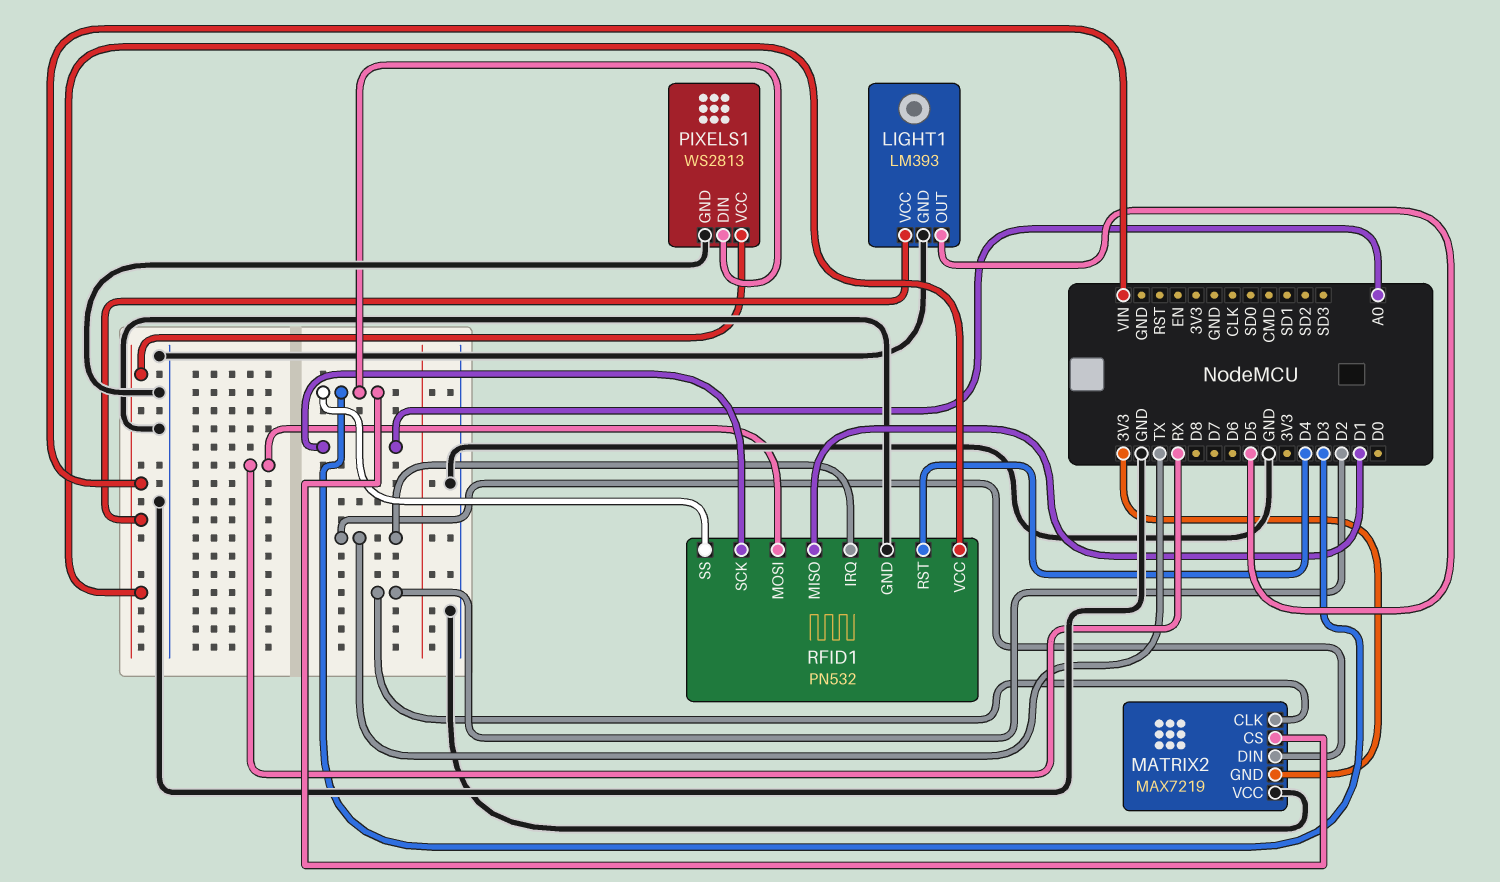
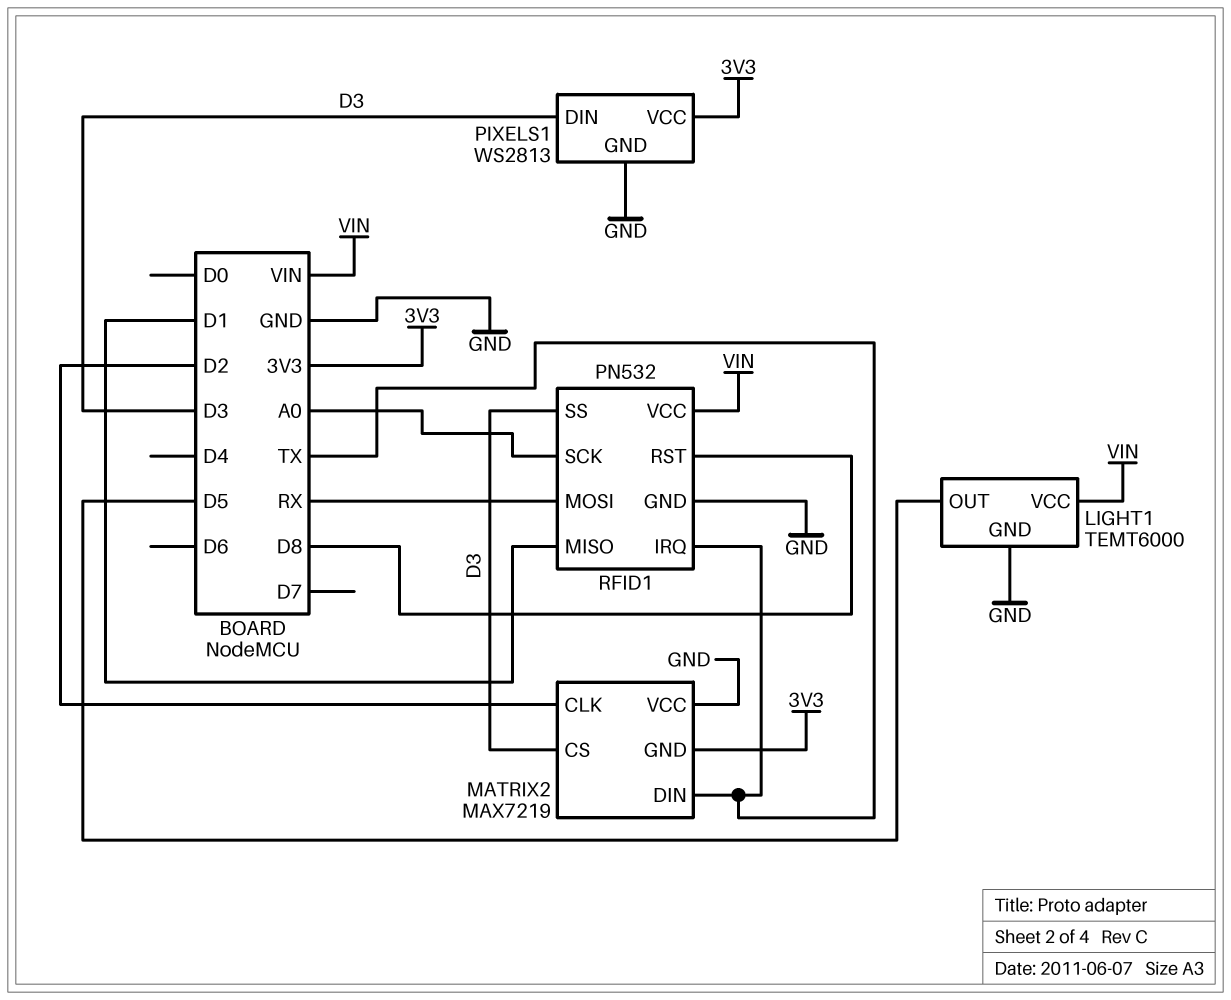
LIGHT1: LM393 -> TEMT6000
PIXELS1 pin VCC: VIN -> 3V3
RFID1 pin RST: D4 -> D8

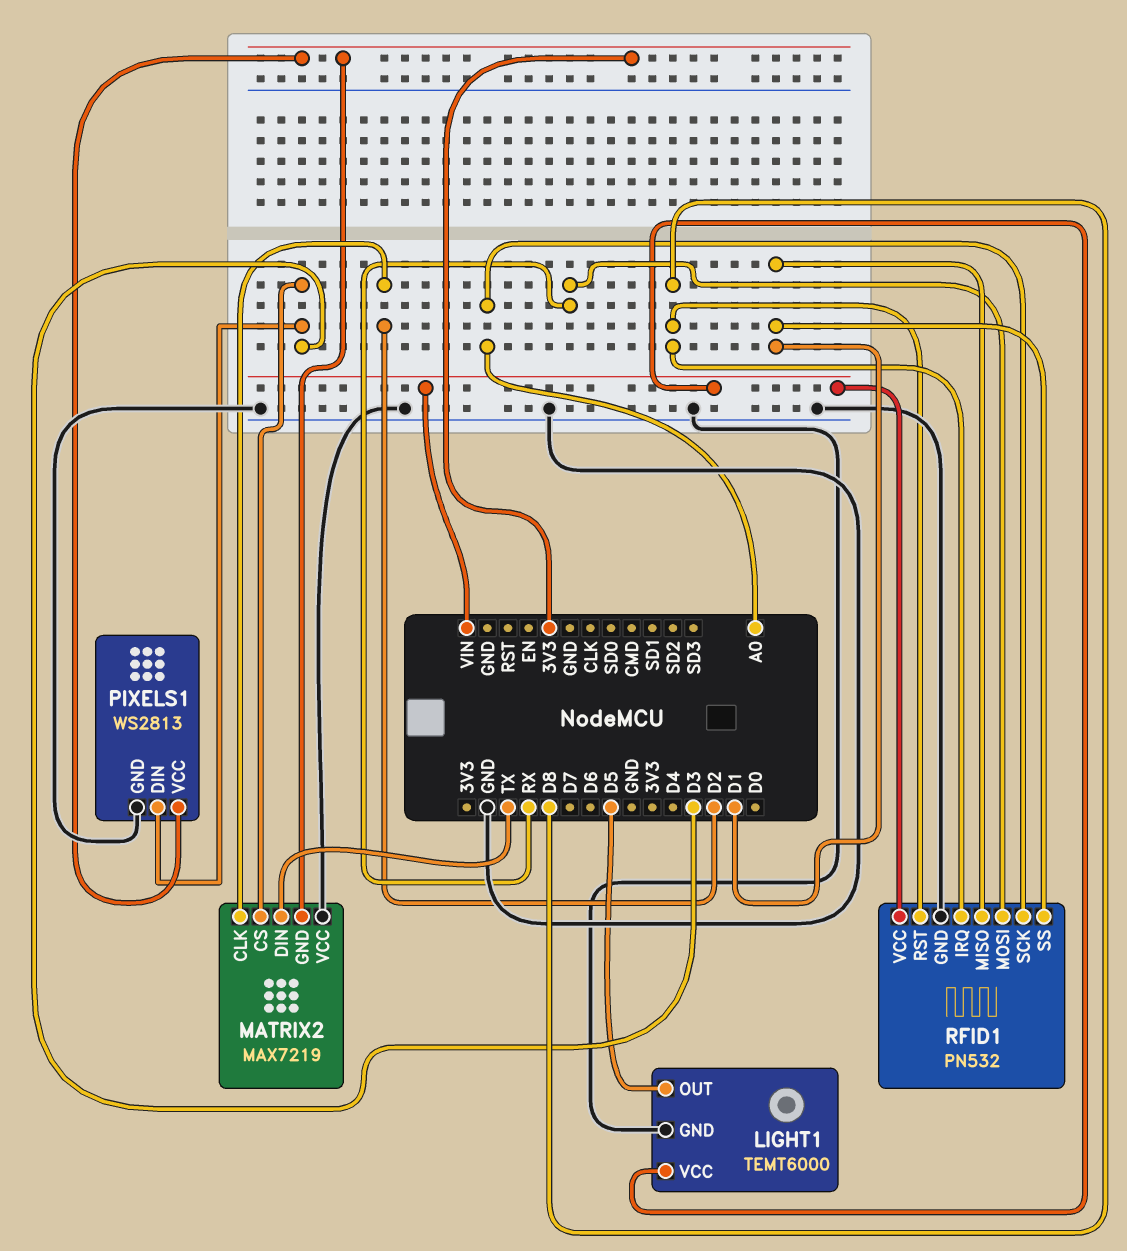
RFID1 pin IRQ: TX -> D8
RFID1 pin SS: D3 -> D1

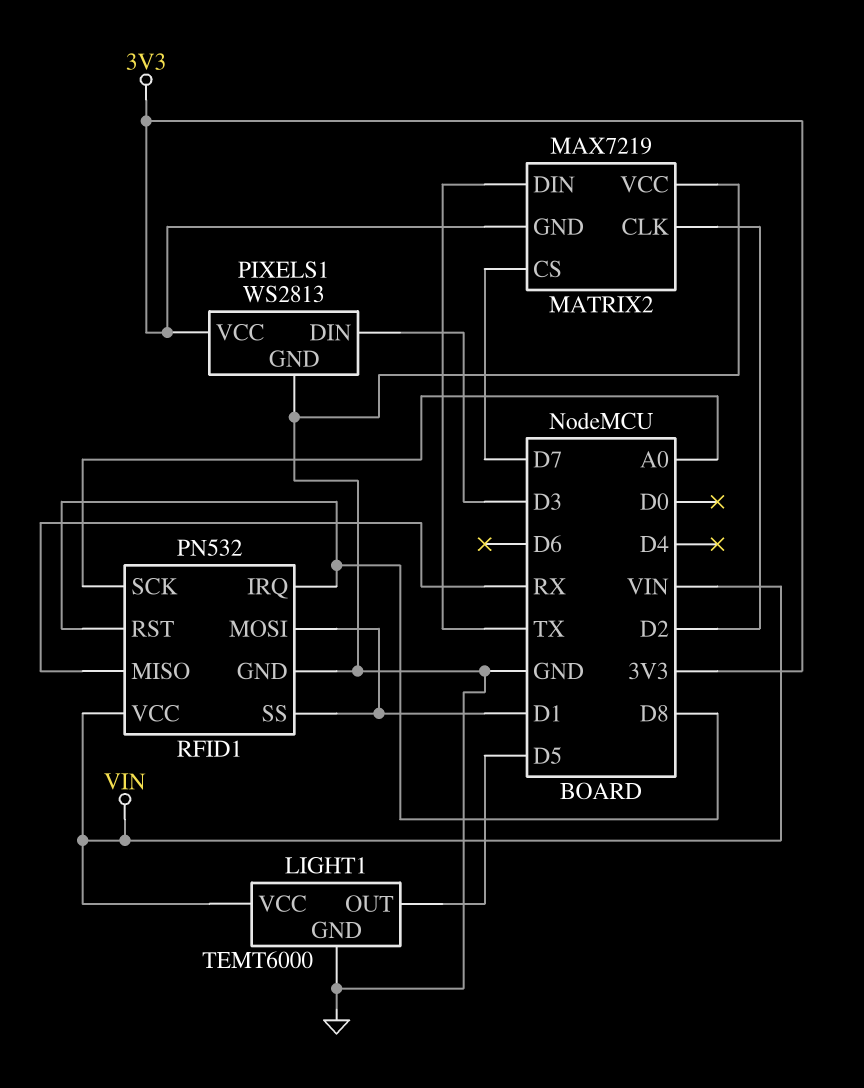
MATRIX2 pin CS: D3 -> D7
RFID1 pin MISO: D1 -> RX
RFID1 pin MOSI: RX -> D1

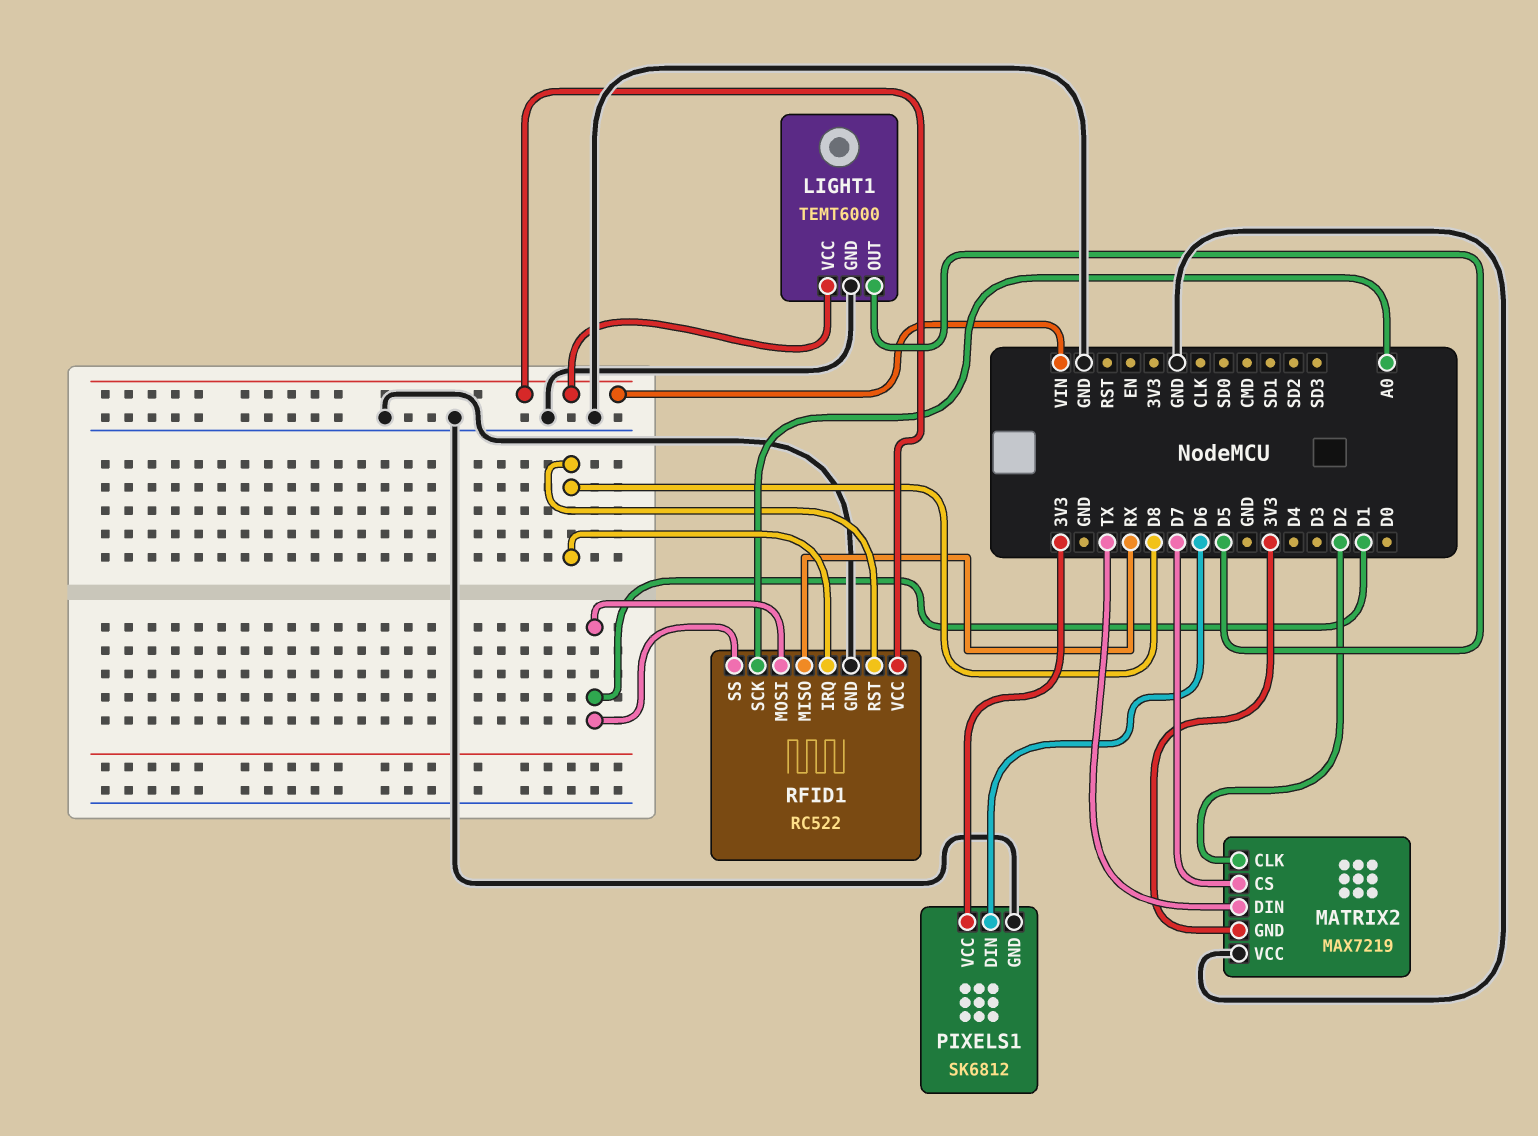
PIXELS1: WS2813 -> SK6812
PIXELS1 pin DIN: D3 -> D6
RFID1: PN532 -> RC522

